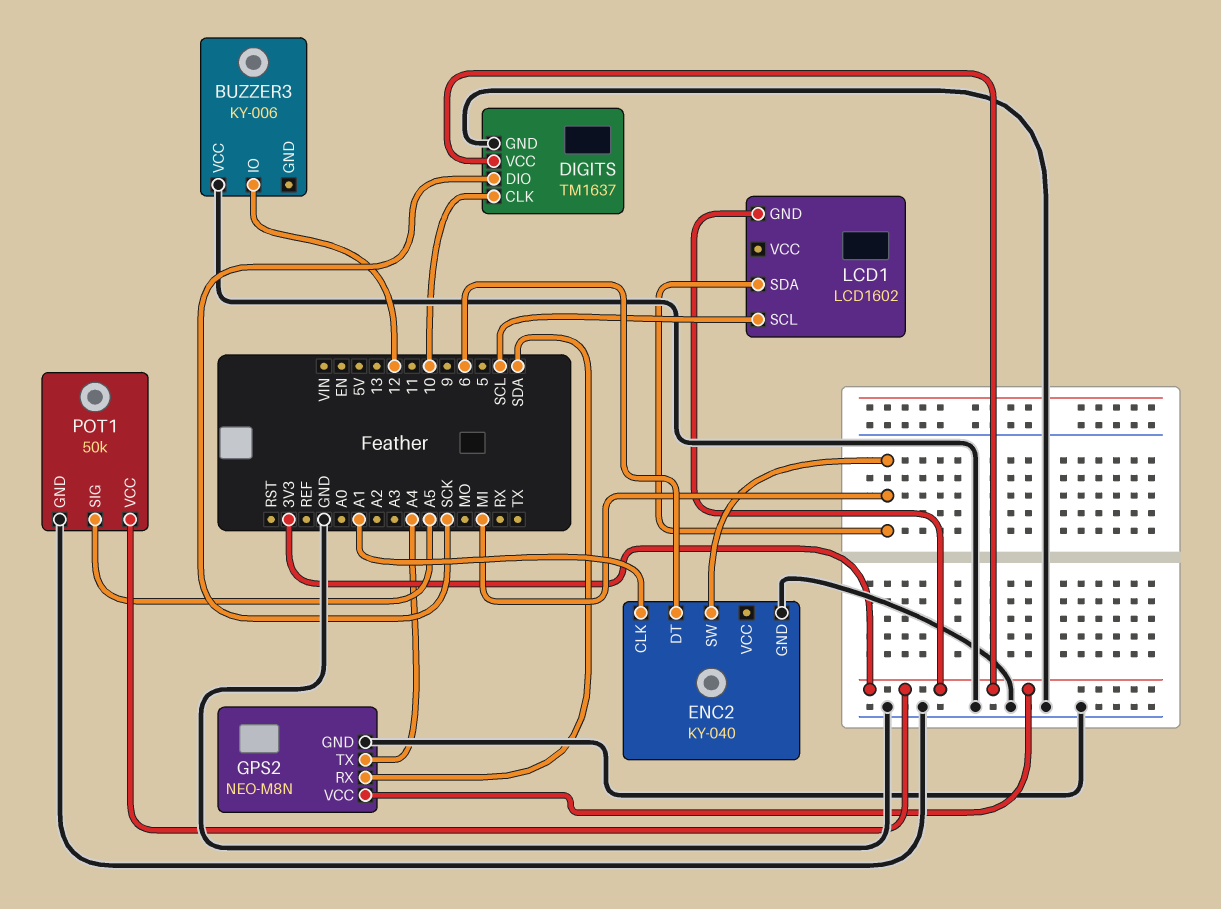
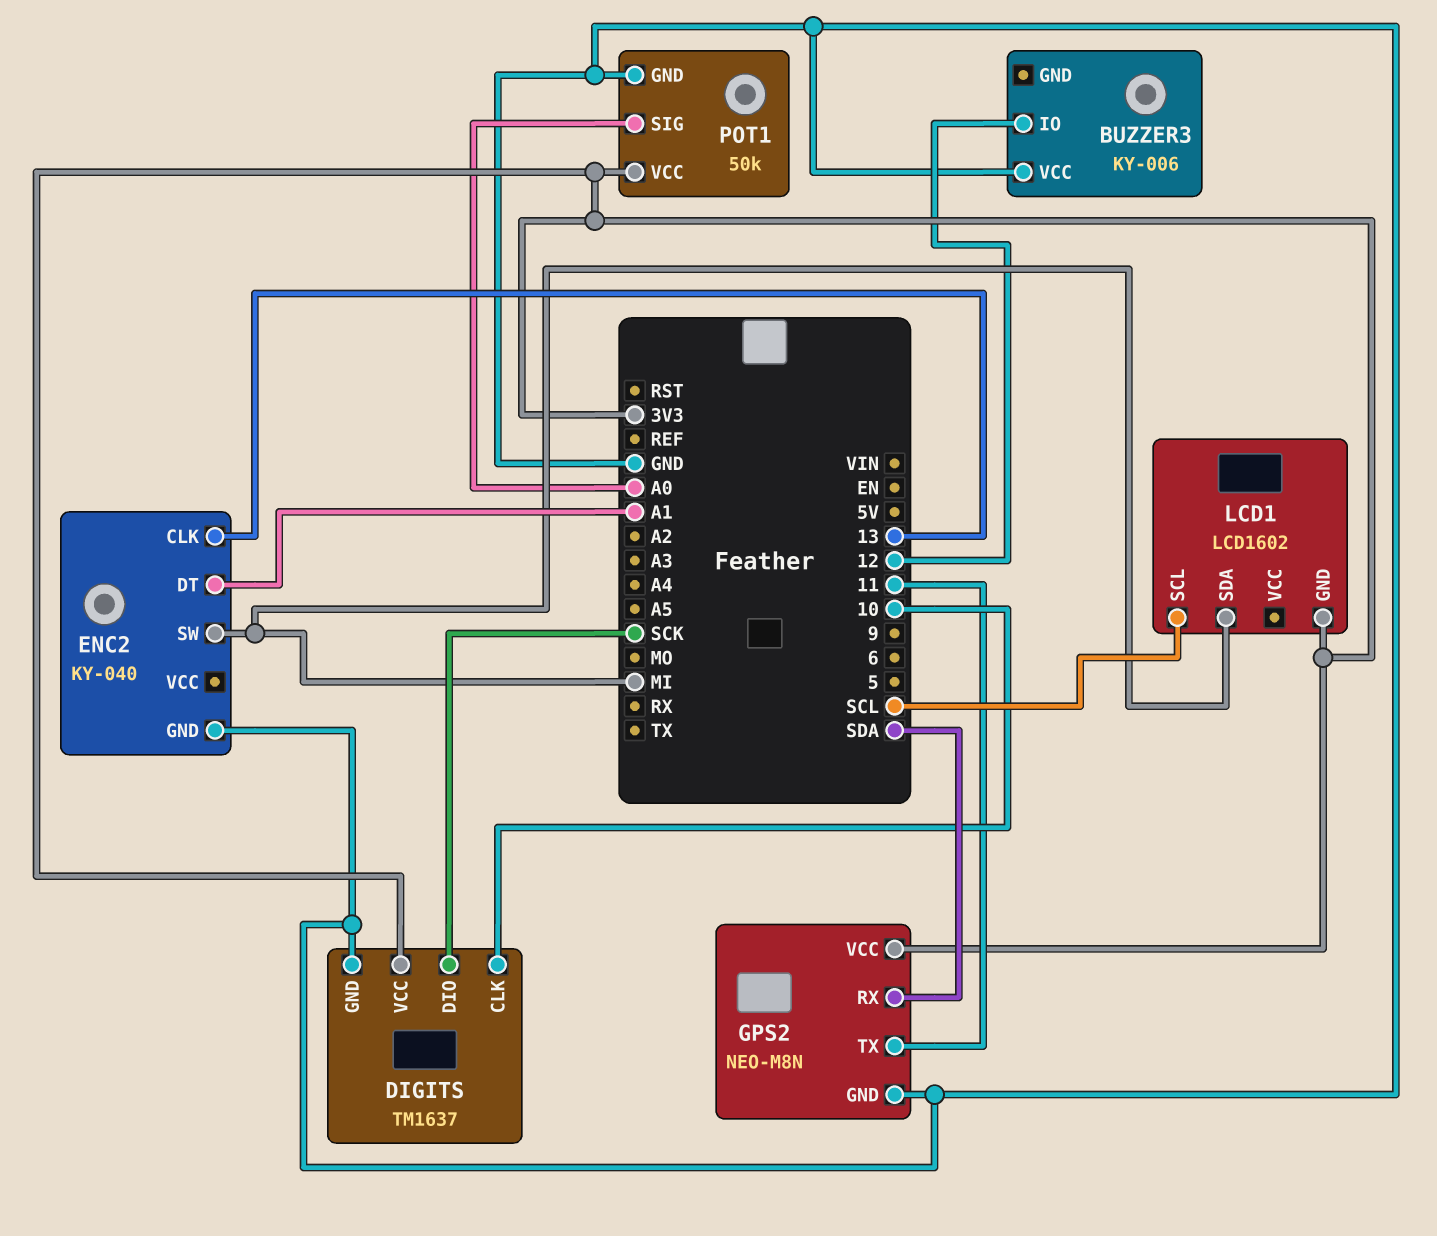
ENC2 pin CLK: A1 -> 13
ENC2 pin DT: 6 -> A1
GPS2 pin TX: A4 -> 11
POT1 pin SIG: A5 -> A0

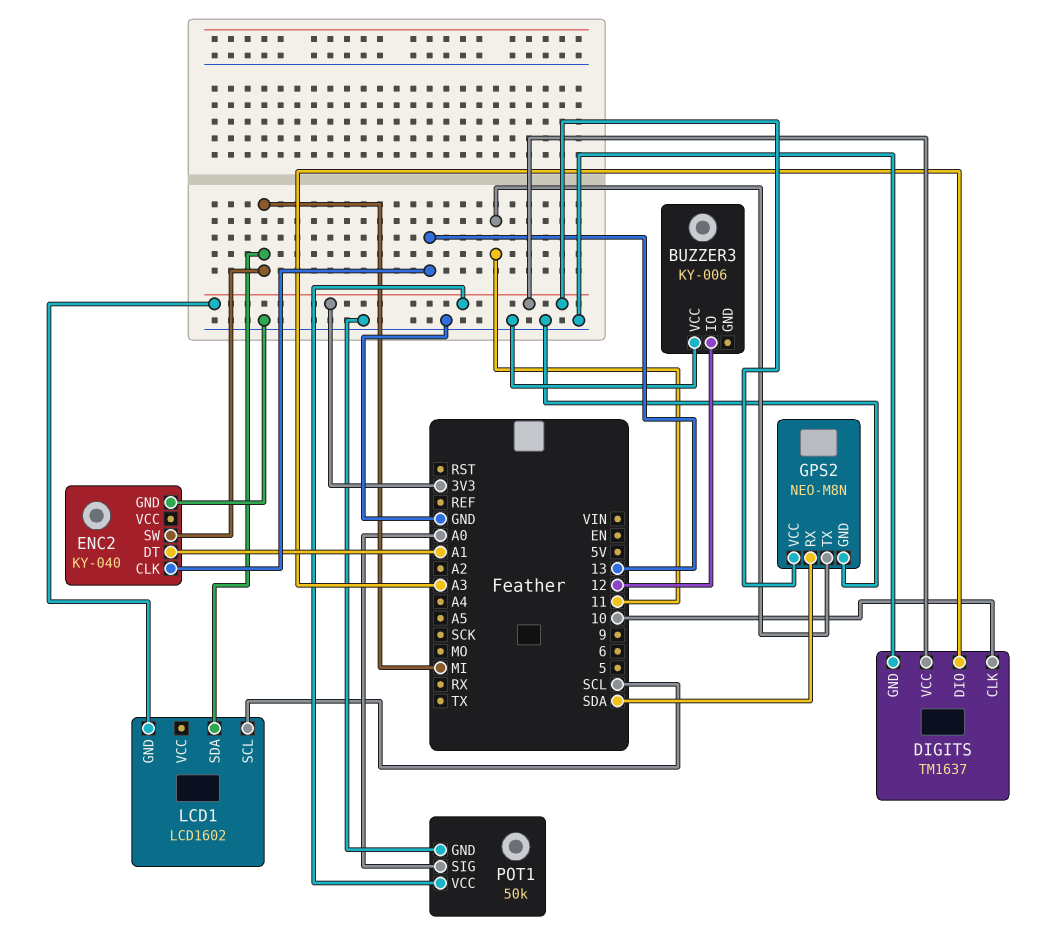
DIGITS pin DIO: SCK -> A3

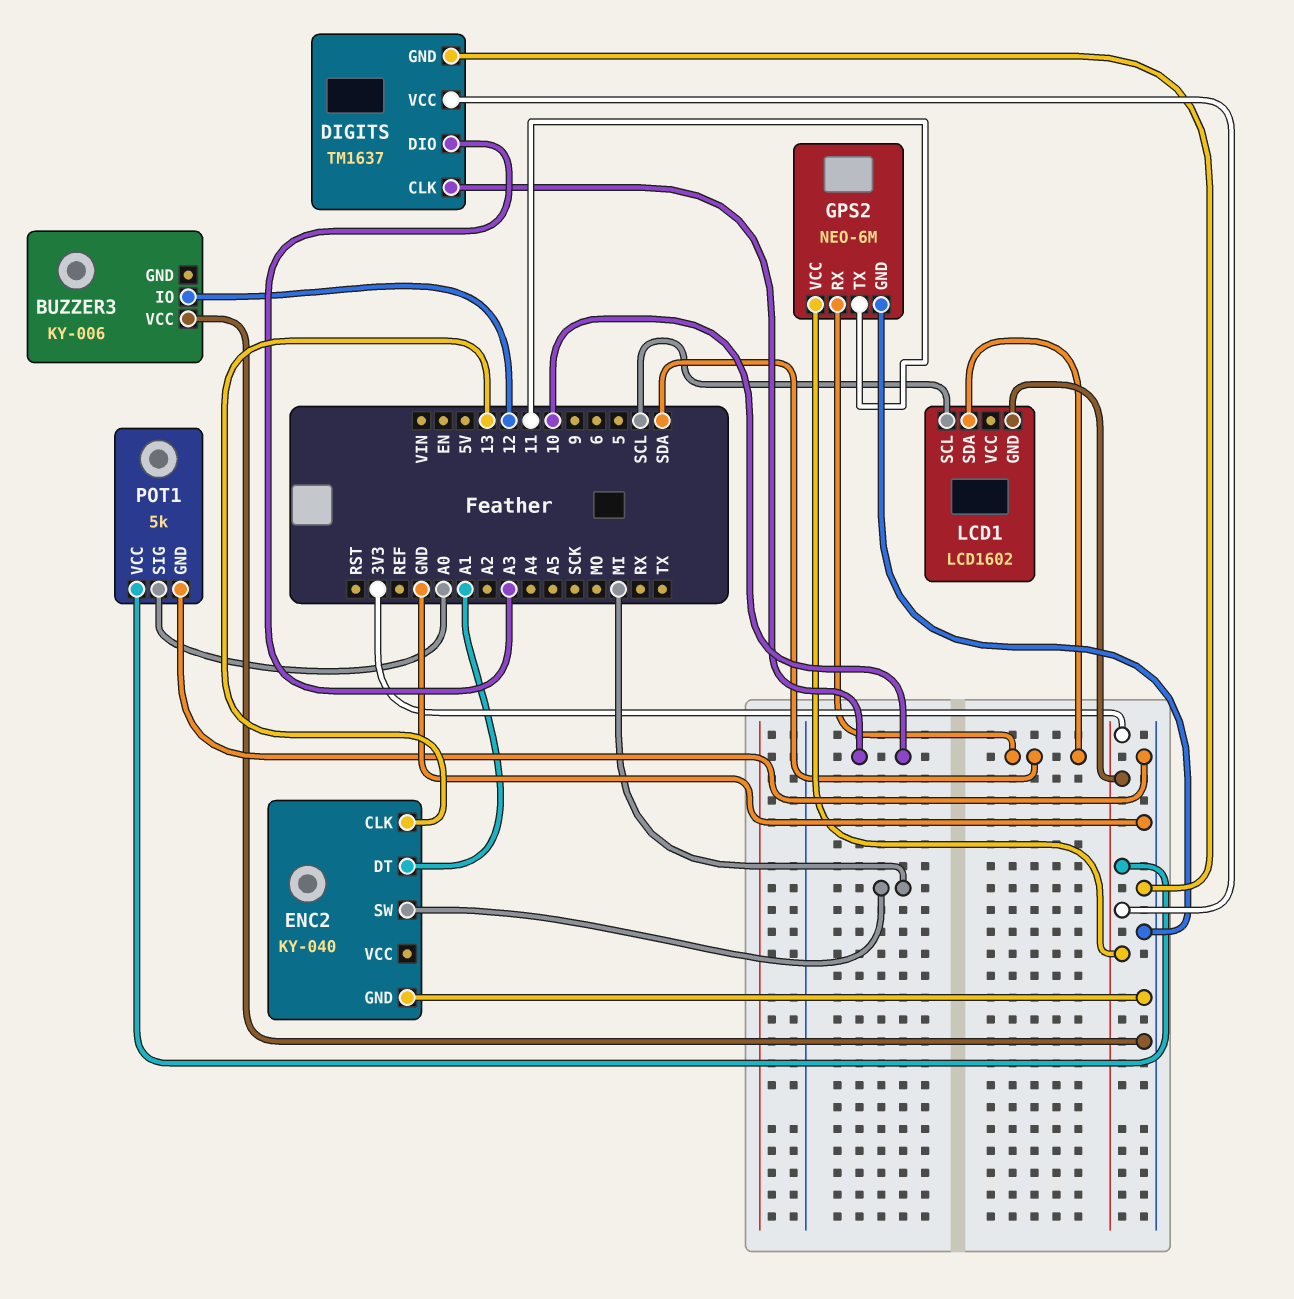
GPS2: NEO-M8N -> NEO-6M
LCD1 pin SDA: MI -> SDA
POT1: 50k -> 5k

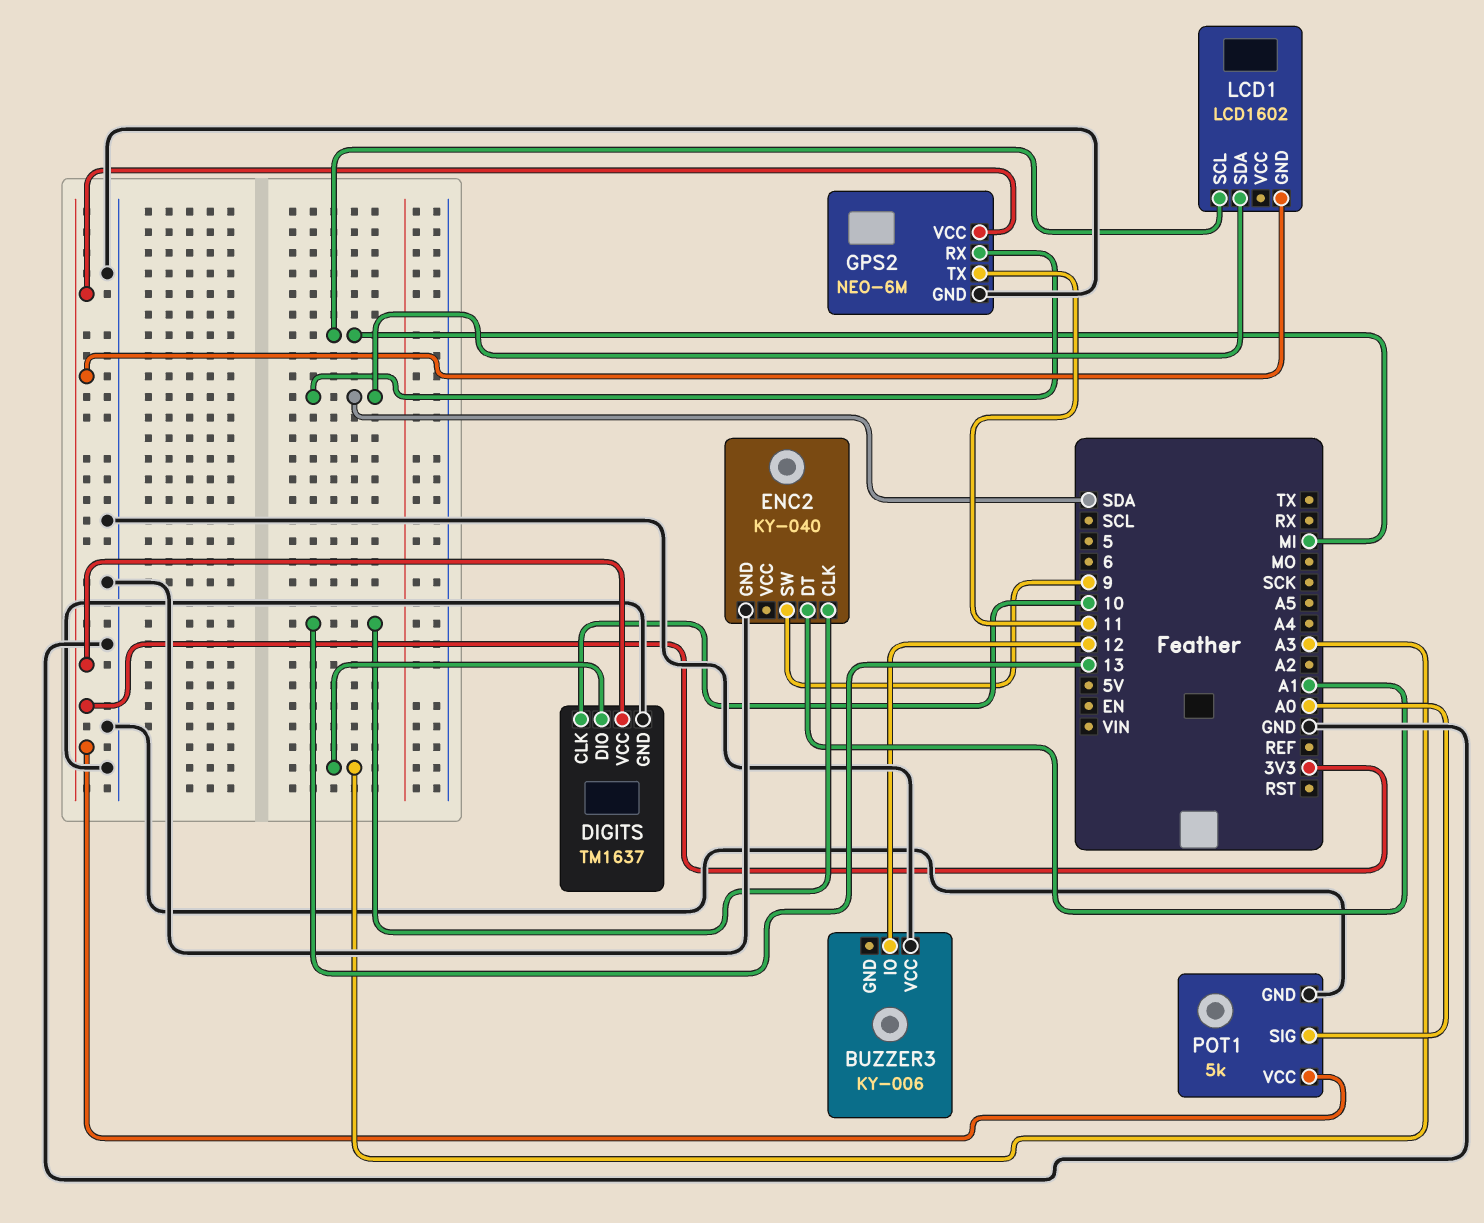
ENC2 pin SW: MI -> 9
LCD1 pin SCL: SCL -> MI

